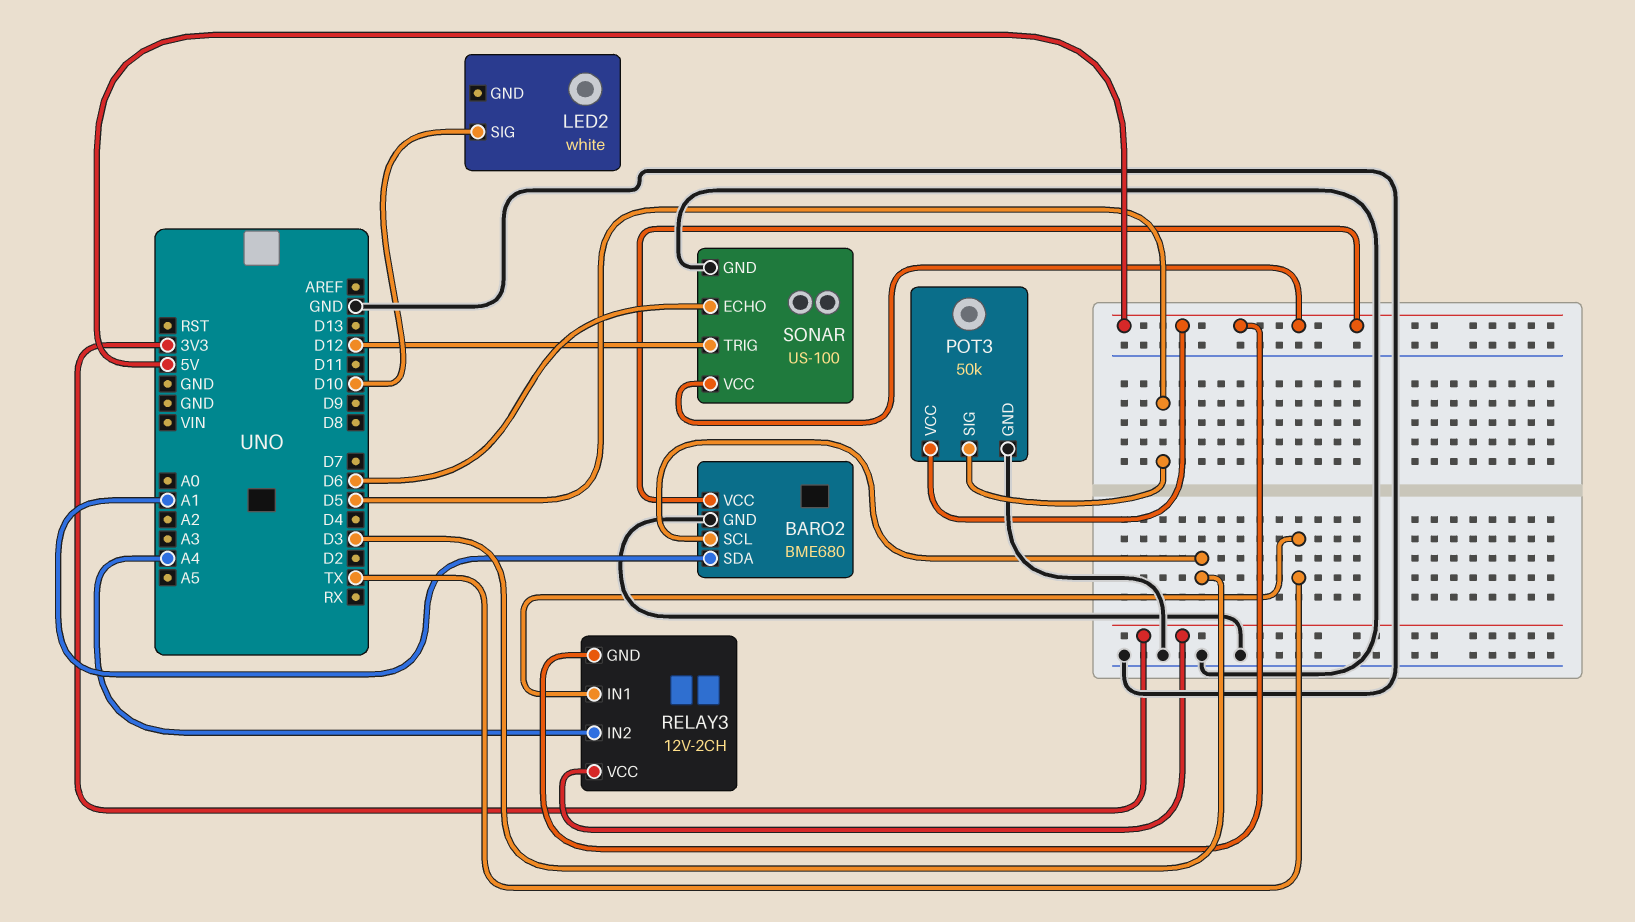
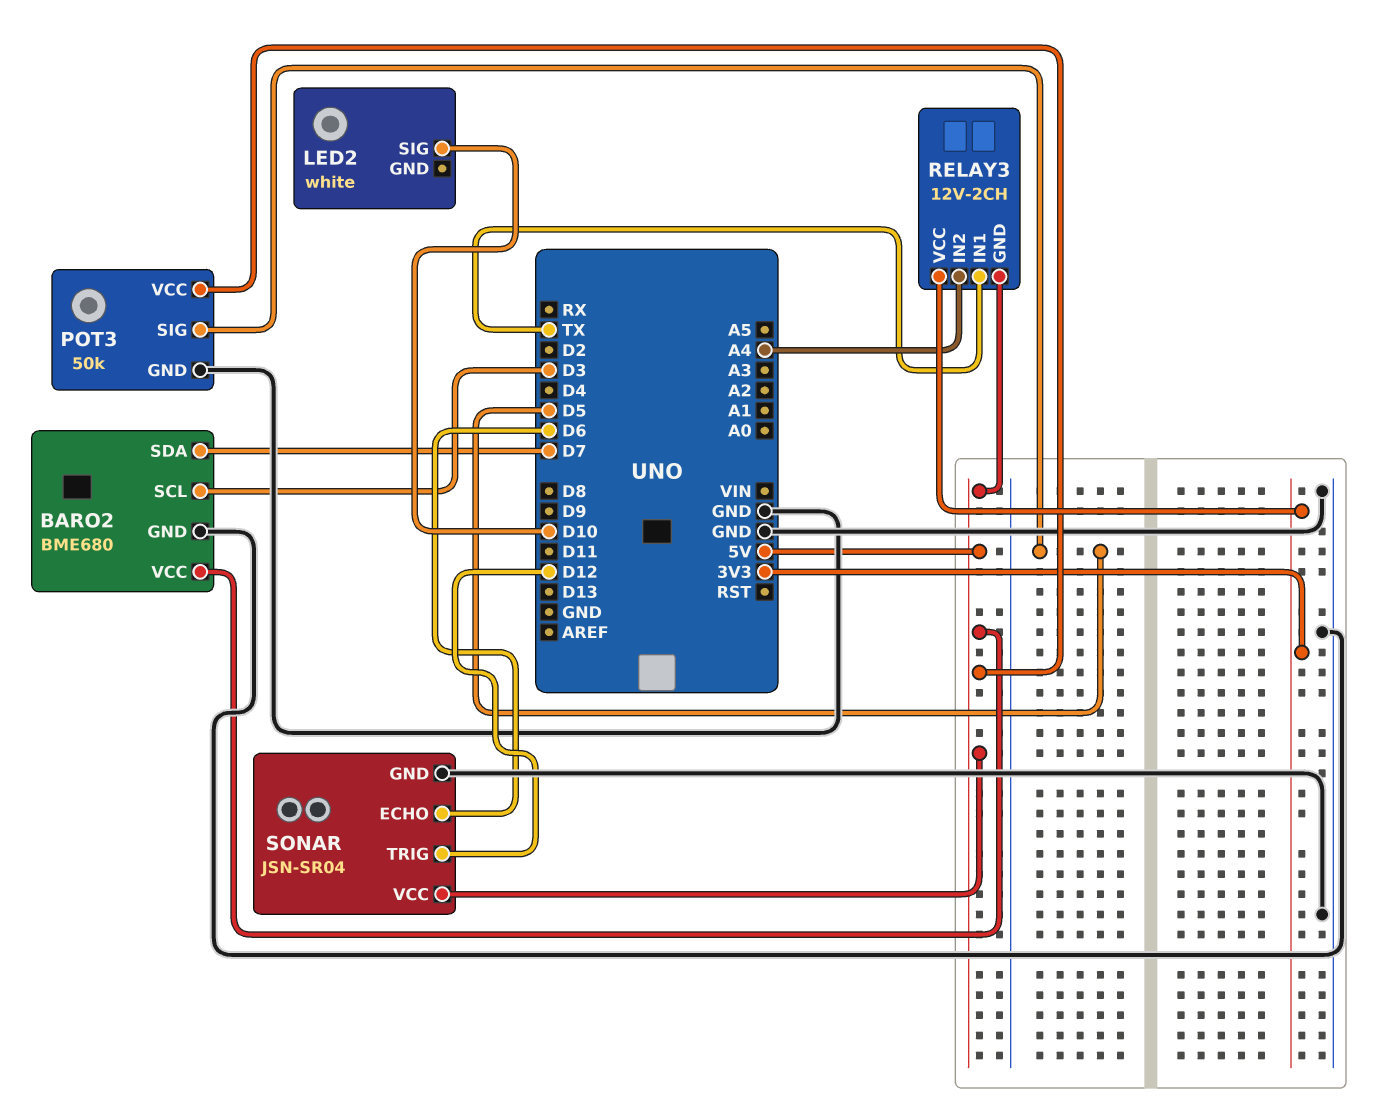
BARO2 pin SDA: A1 -> D7
SONAR: US-100 -> JSN-SR04

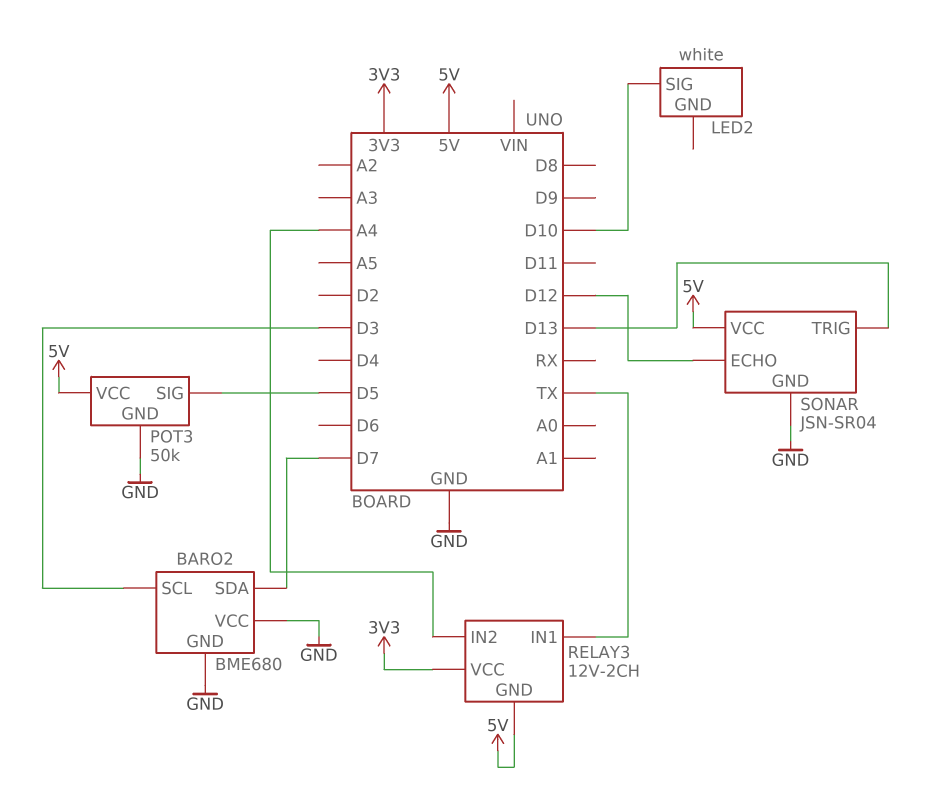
BARO2 pin VCC: 5V -> GND
SONAR pin ECHO: D6 -> D12
SONAR pin TRIG: D12 -> D13

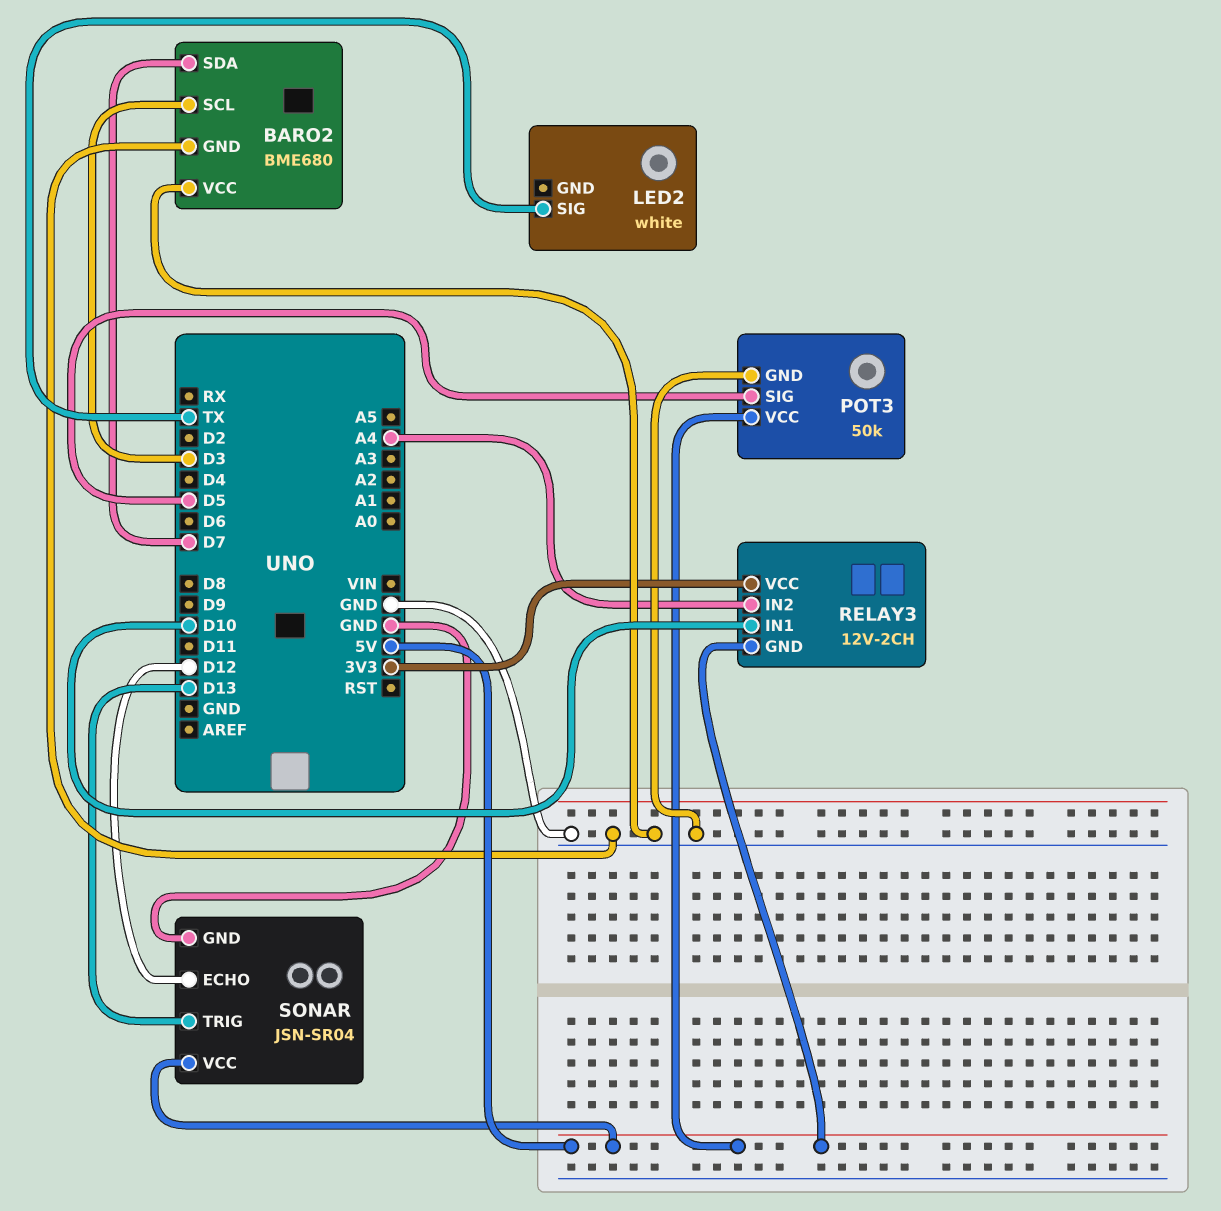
LED2 pin SIG: D10 -> TX
RELAY3 pin IN1: TX -> D10

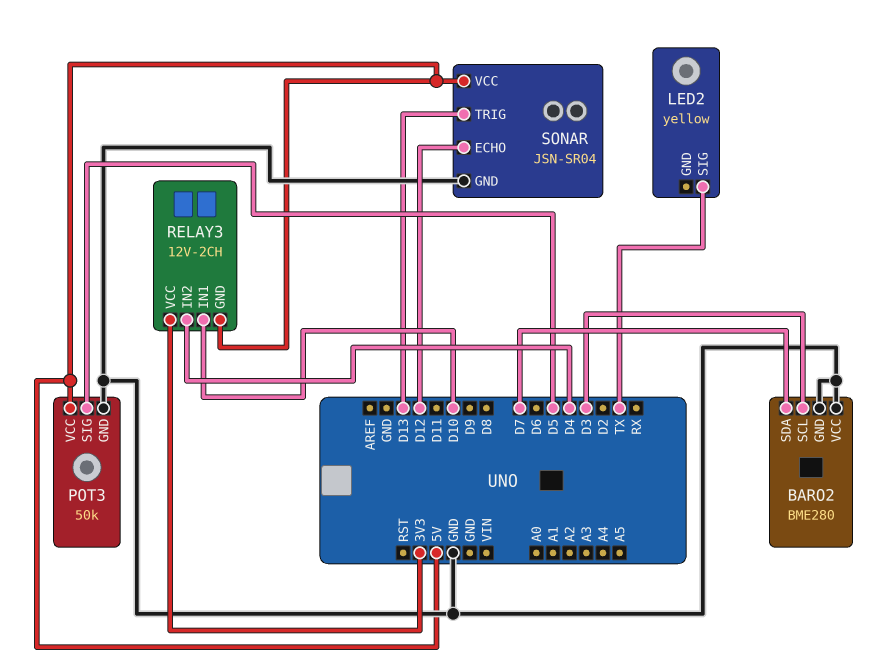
BARO2: BME680 -> BME280
LED2: white -> yellow
RELAY3 pin IN2: A4 -> D4

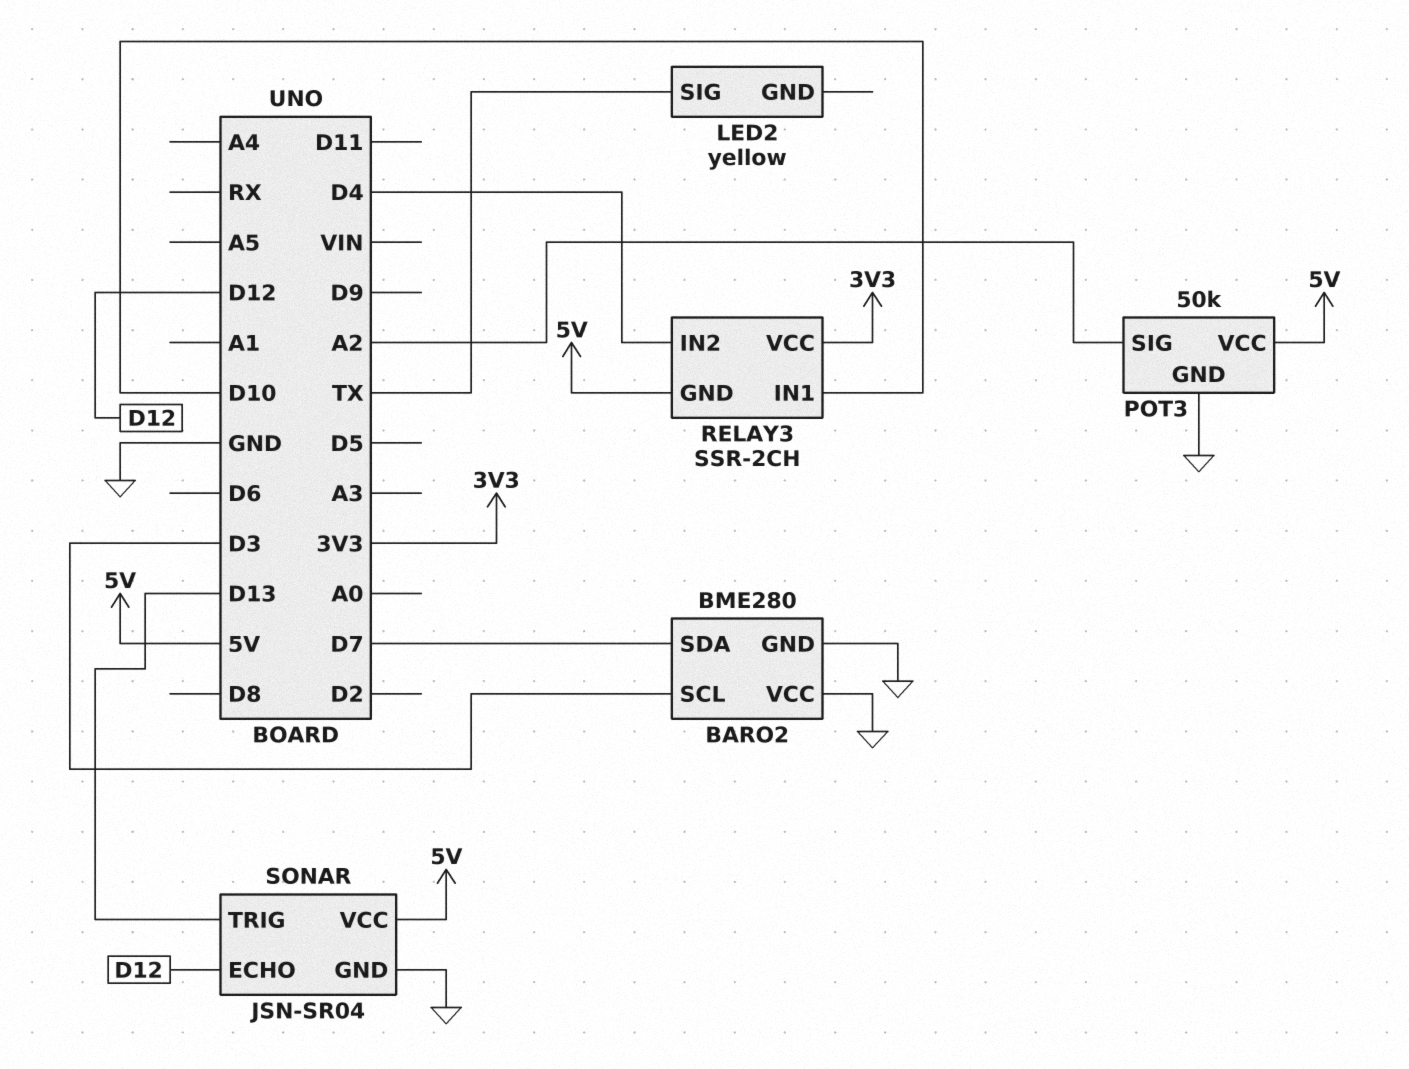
POT3 pin SIG: D5 -> A2
RELAY3: 12V-2CH -> SSR-2CH

